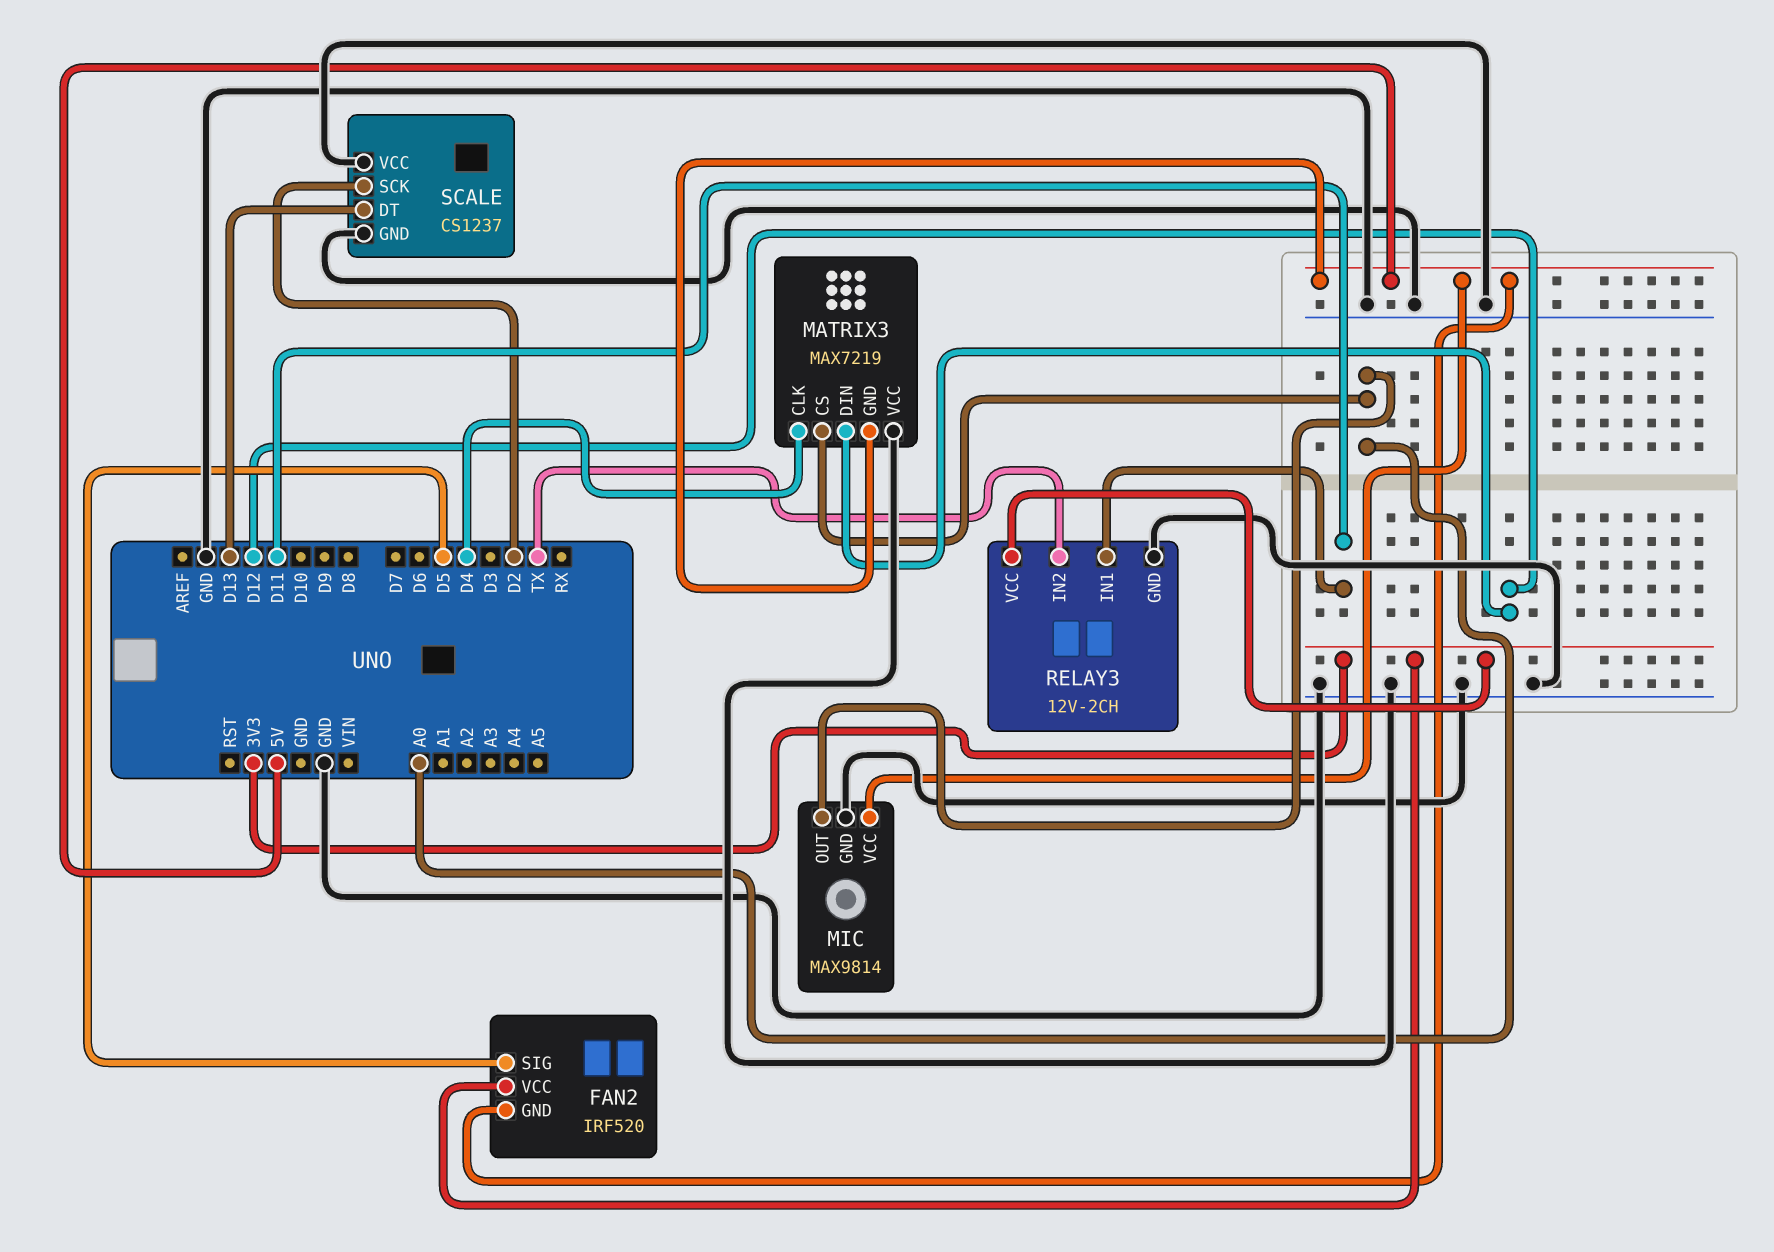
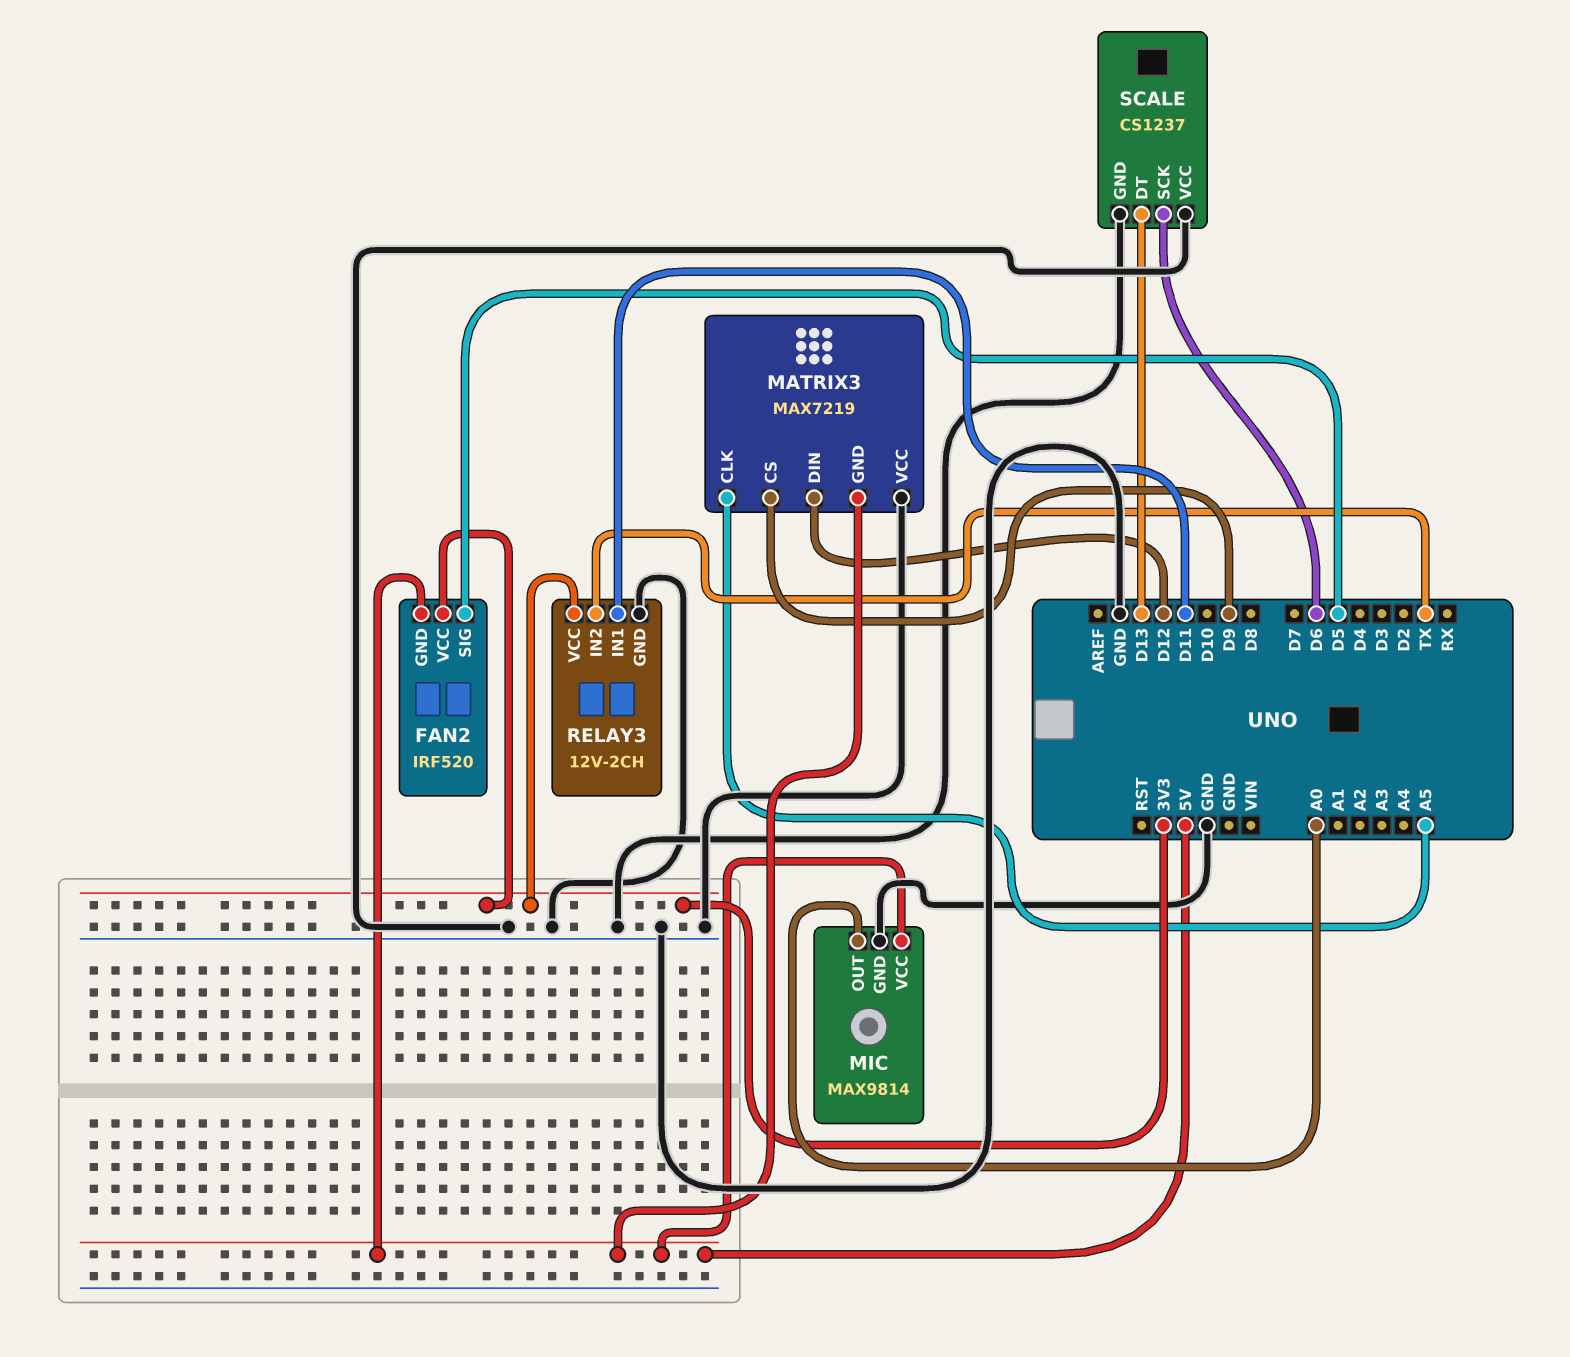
MATRIX3 pin CLK: D4 -> A5
MATRIX3 pin CS: A0 -> D9
SCALE pin SCK: D2 -> D6

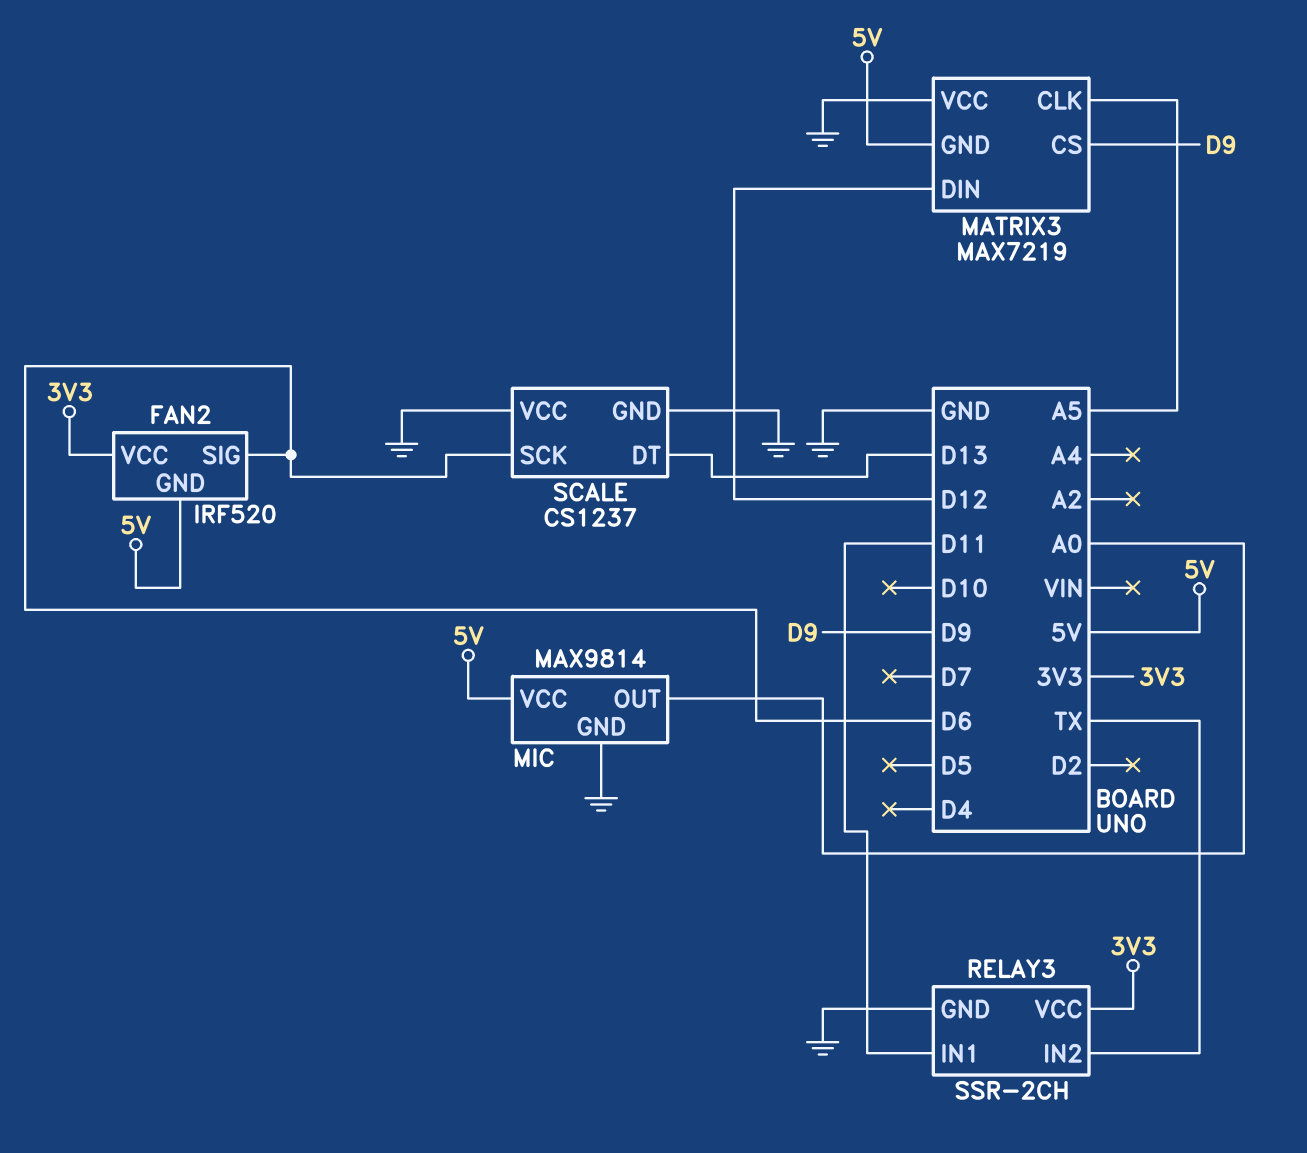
FAN2 pin SIG: D5 -> D6
RELAY3: 12V-2CH -> SSR-2CH

